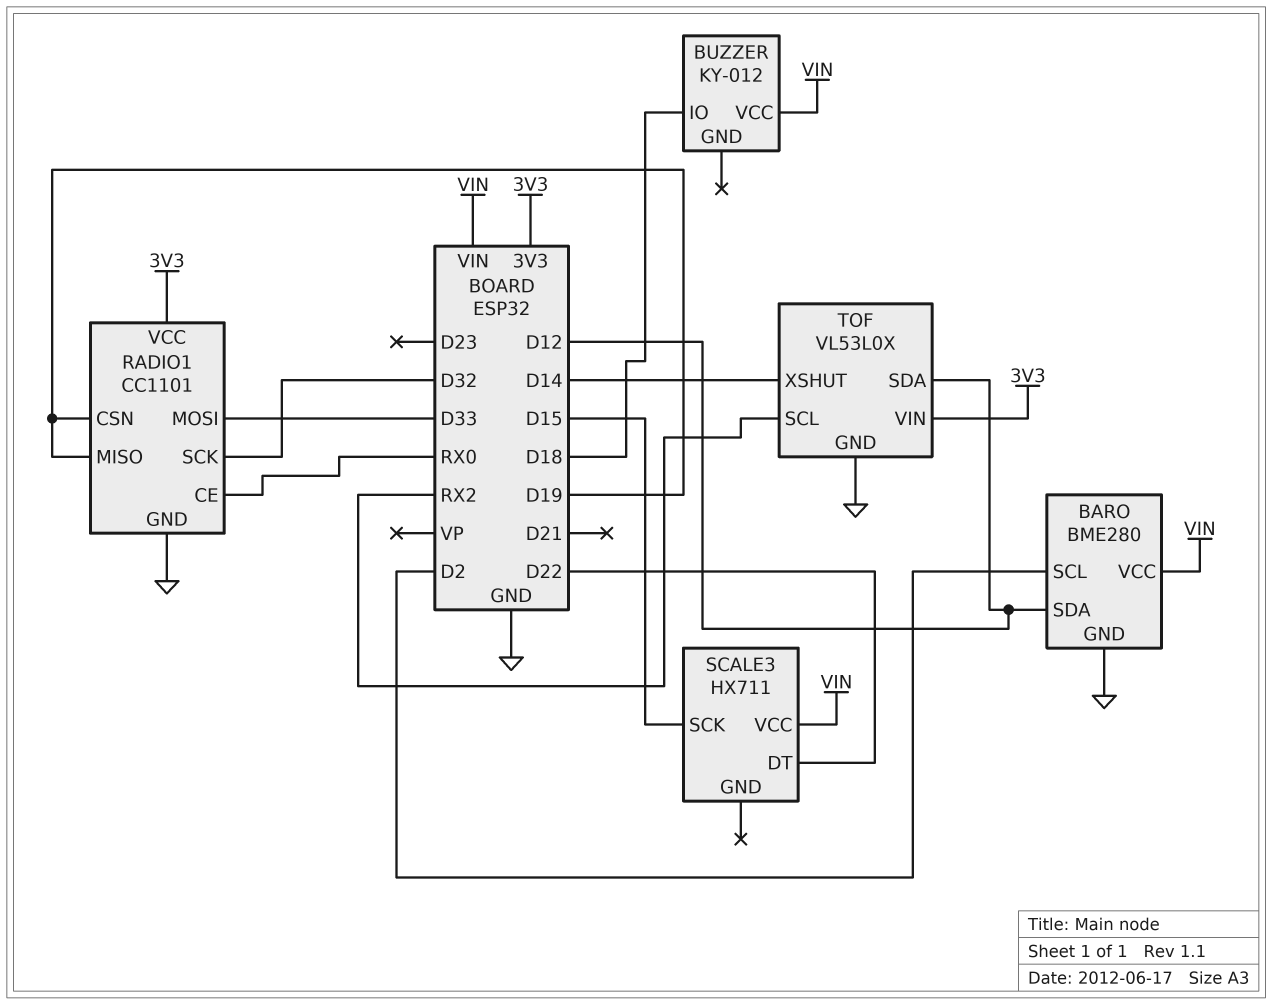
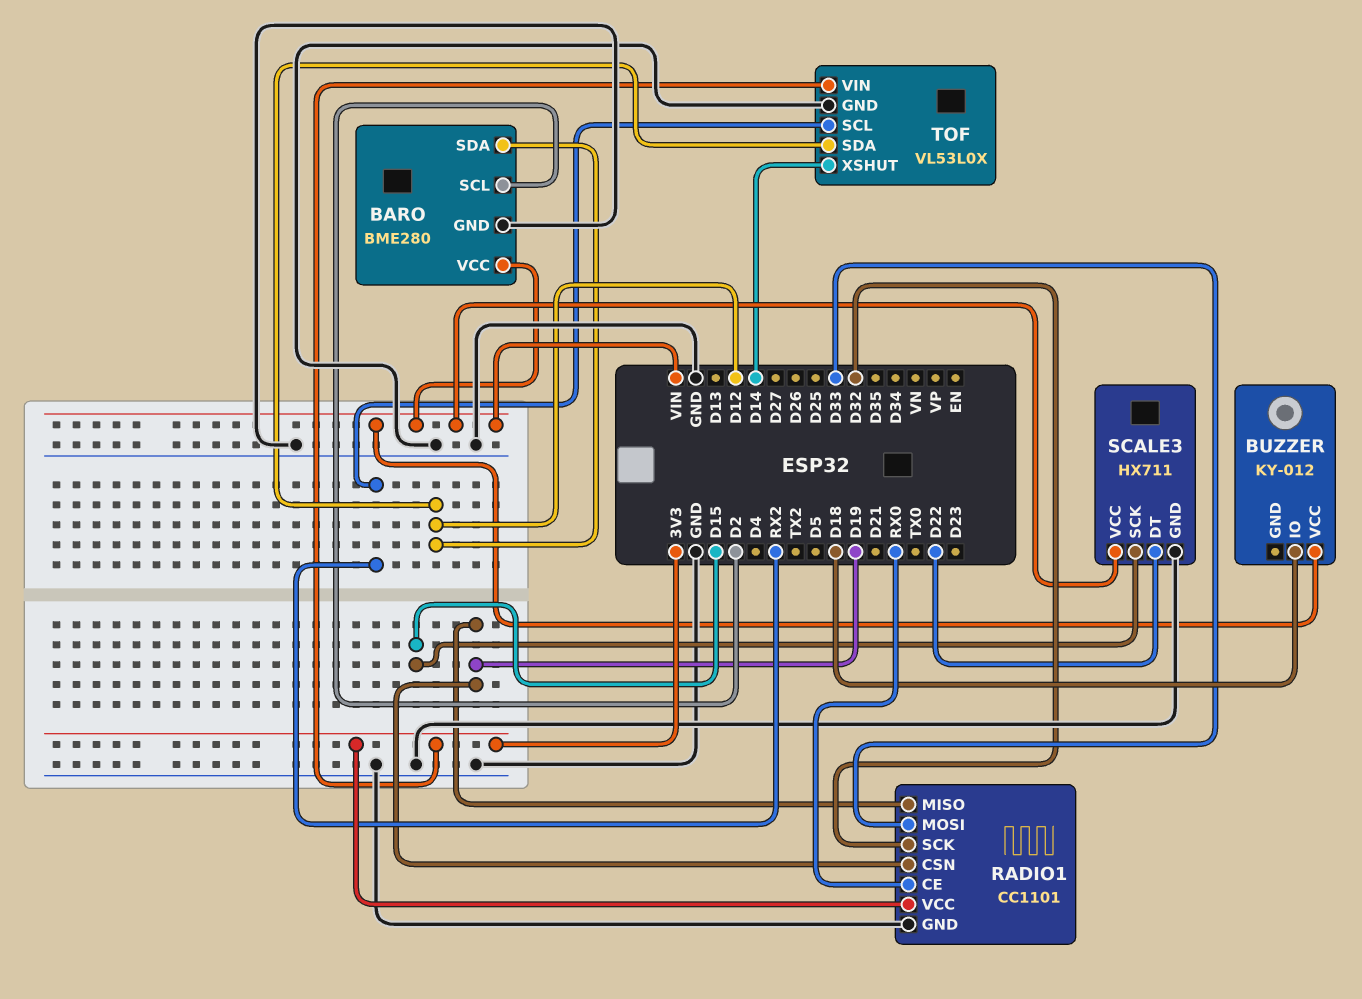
SCALE3 pin GND: none -> GND

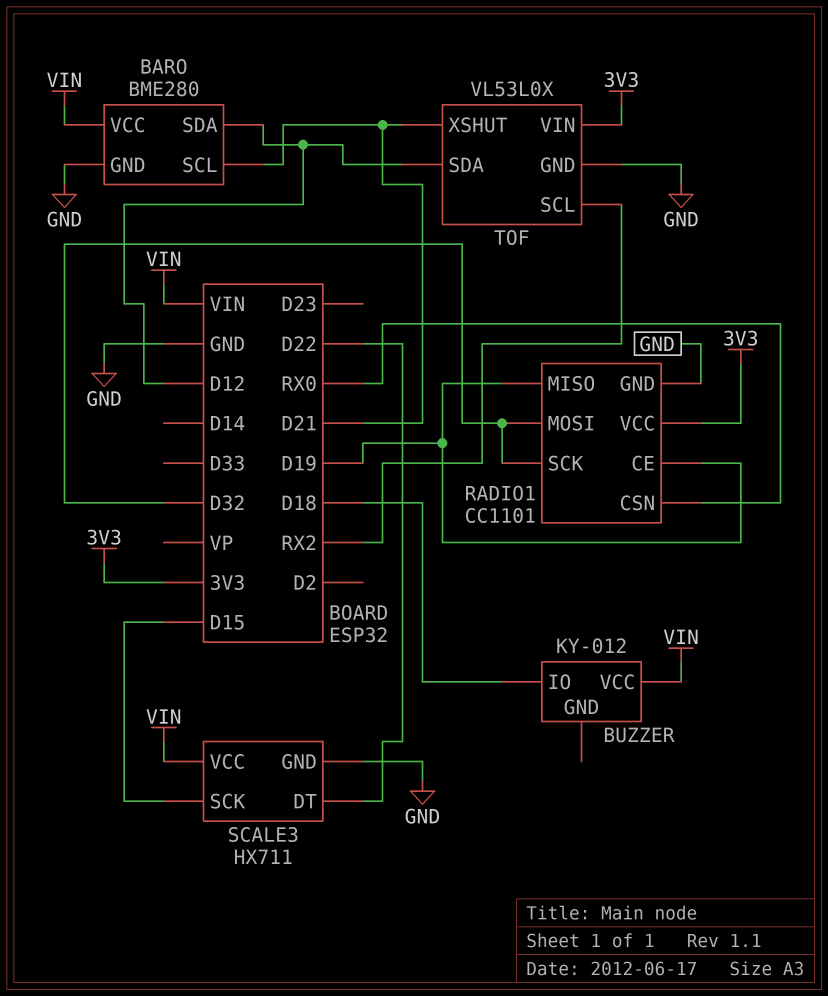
BARO pin SCL: D2 -> D21
RADIO1 pin CE: RX0 -> D19
RADIO1 pin CSN: D19 -> RX0
RADIO1 pin MOSI: D33 -> D32
TOF pin XSHUT: D14 -> D21

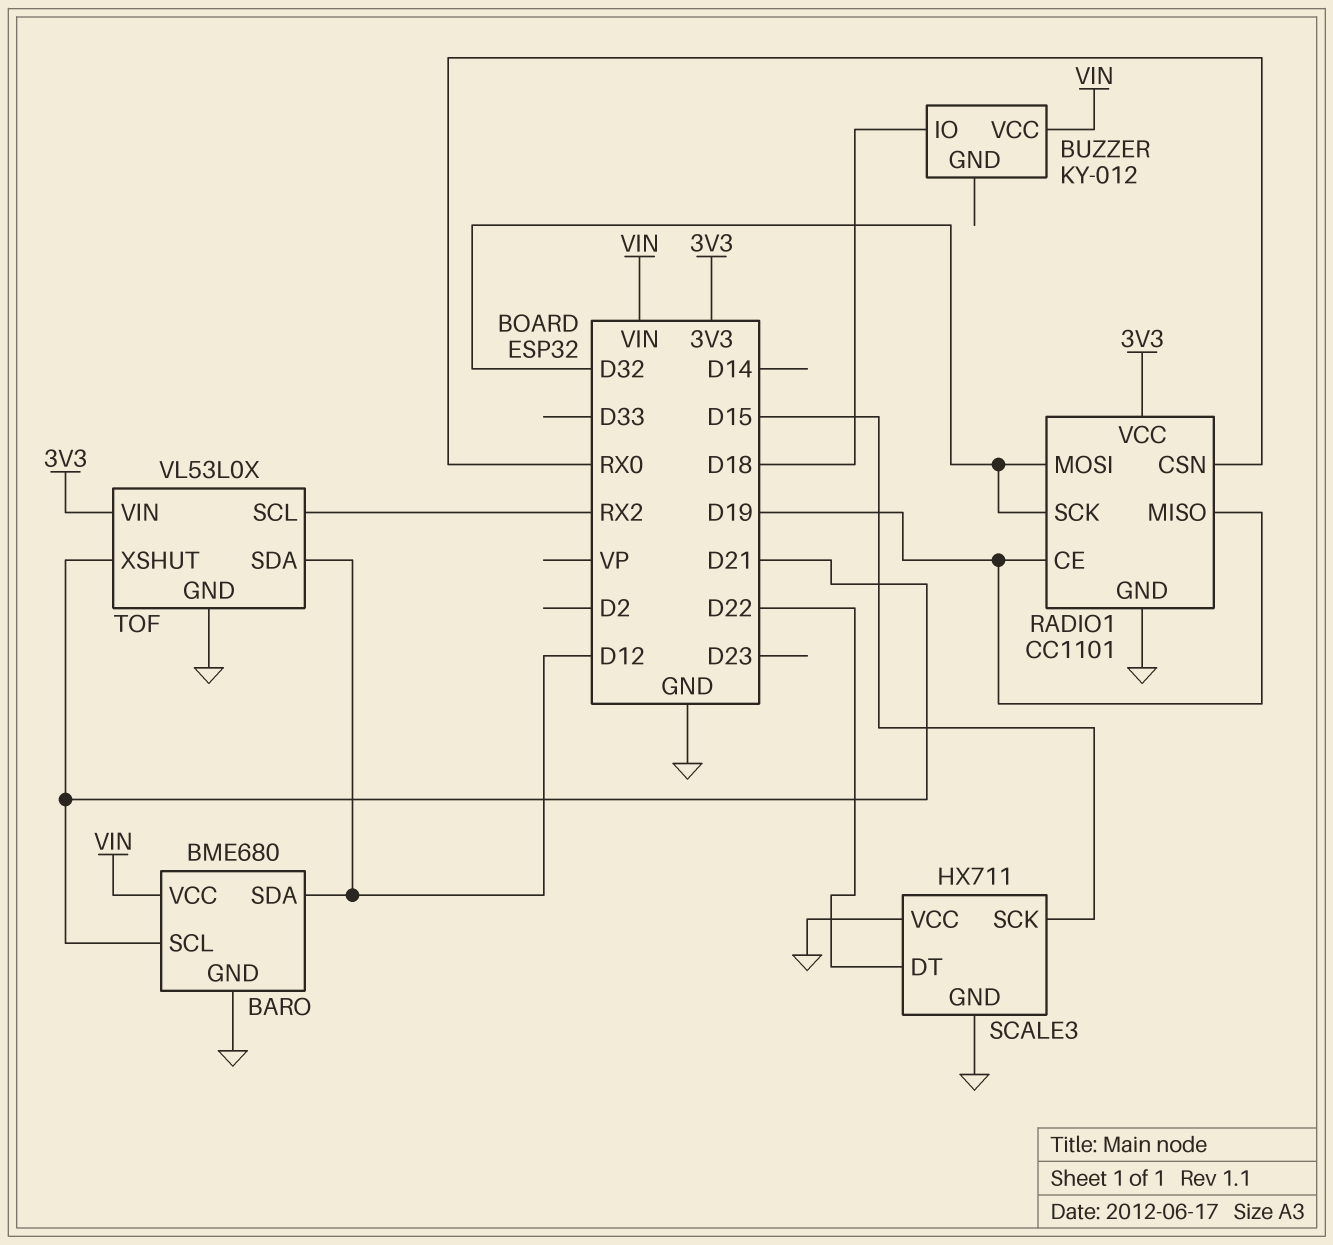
BARO: BME280 -> BME680
SCALE3 pin VCC: VIN -> GND

